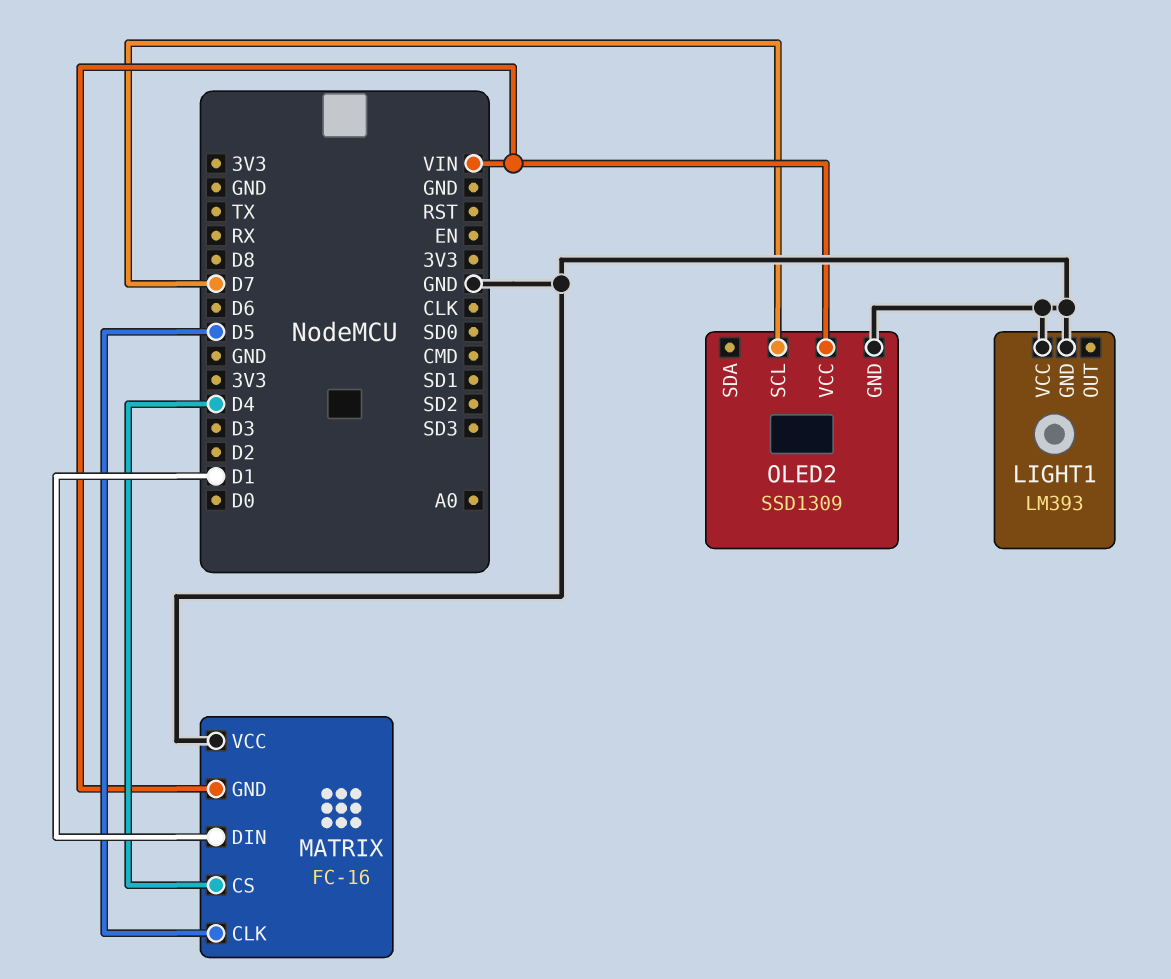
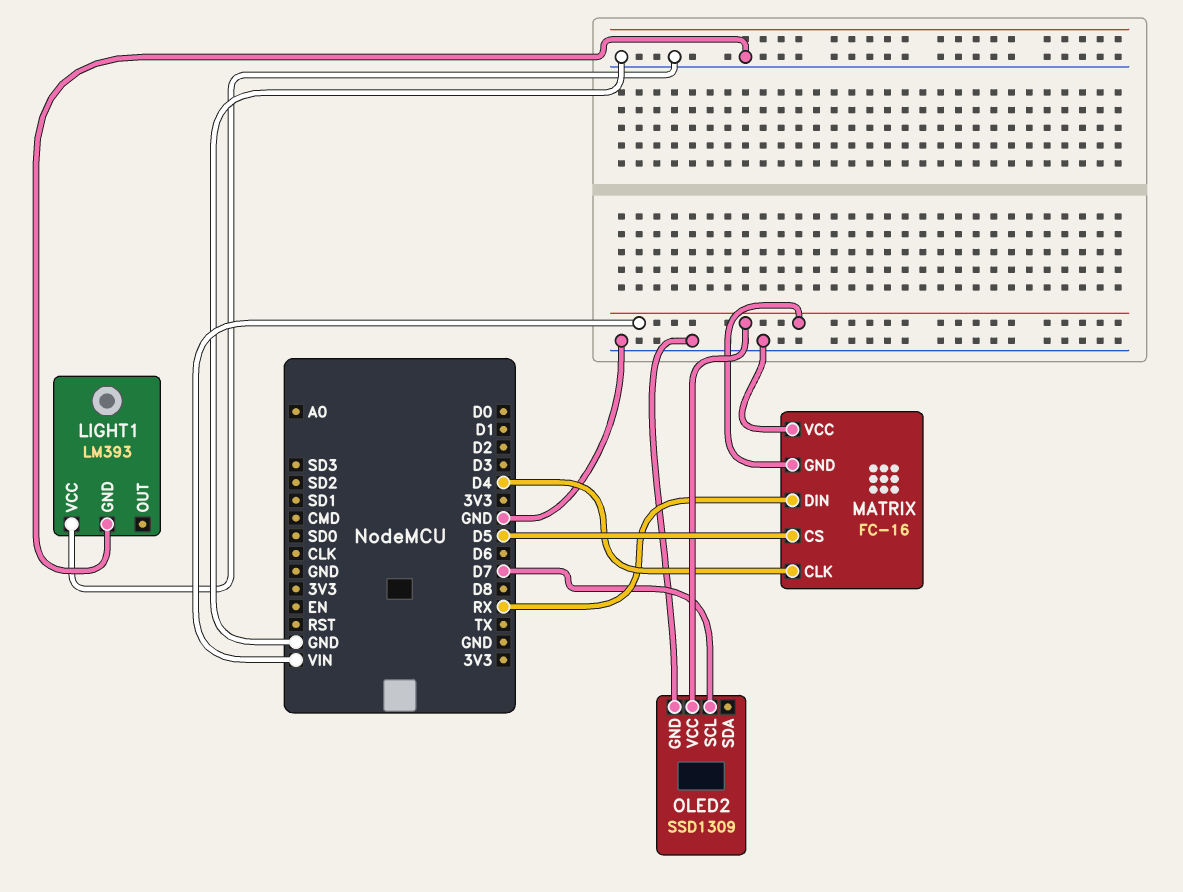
MATRIX pin CLK: D5 -> D4
MATRIX pin CS: D4 -> D5
MATRIX pin DIN: D1 -> RX

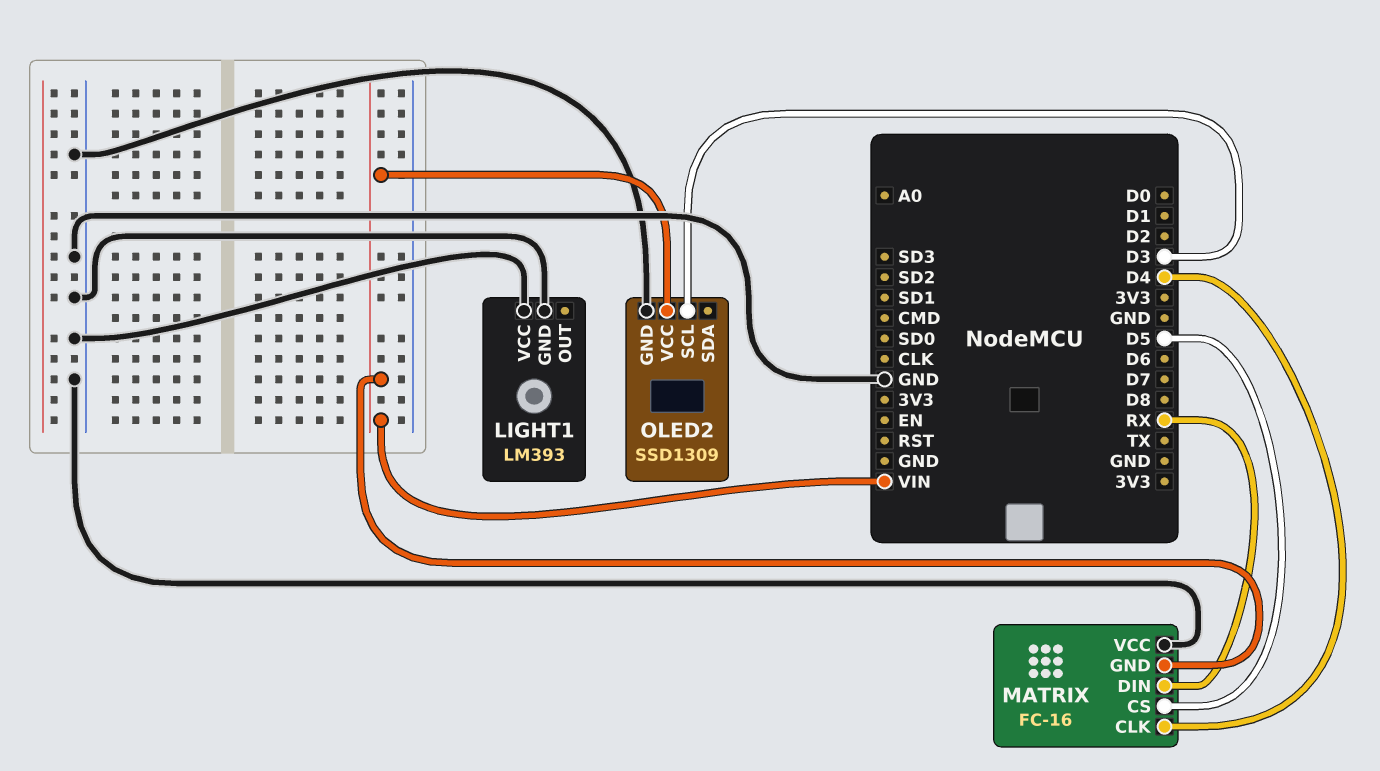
OLED2 pin SCL: D7 -> D3

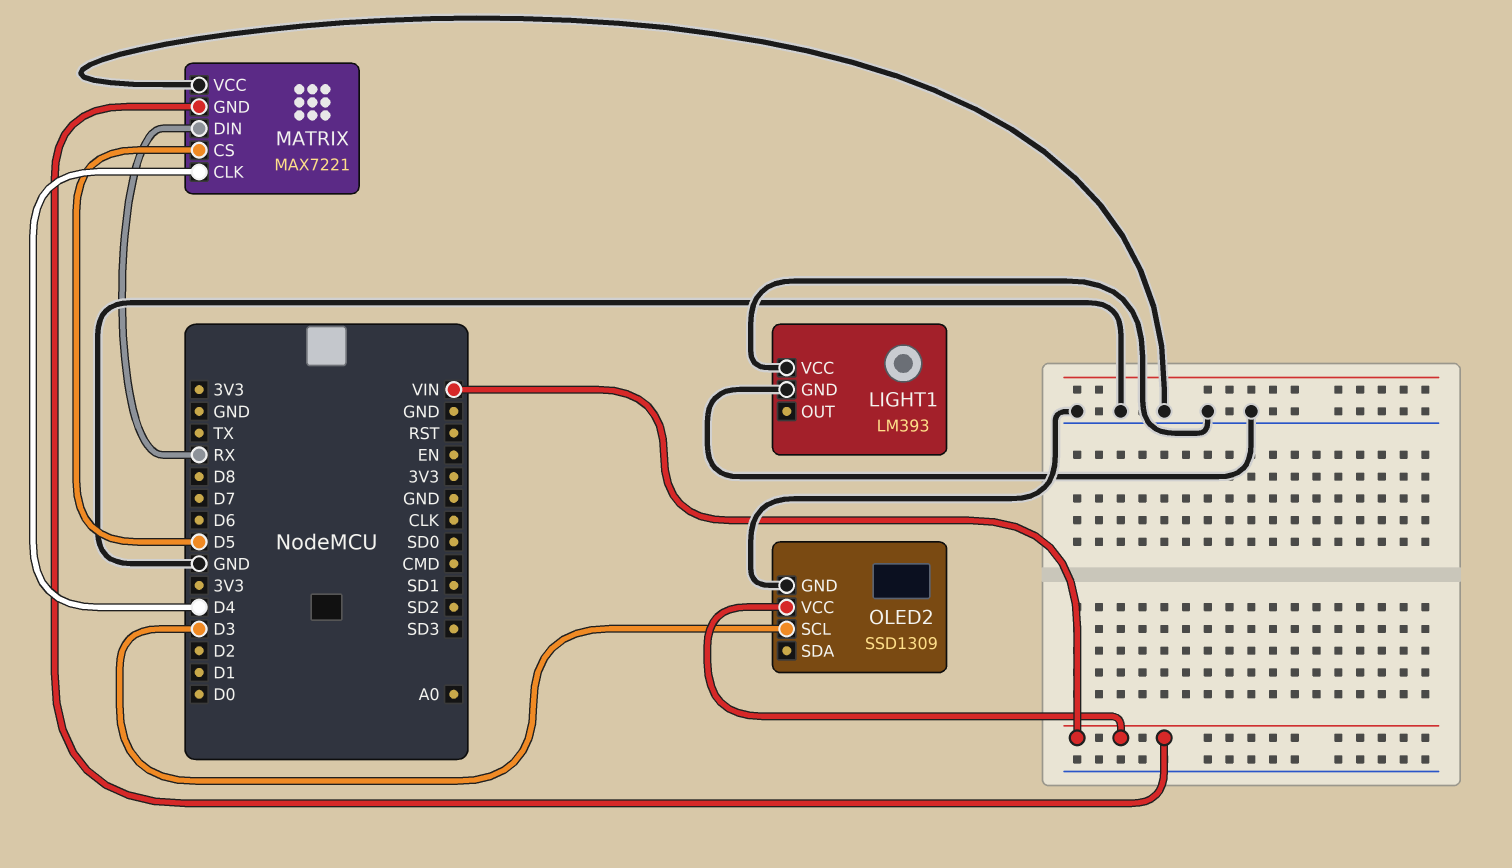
MATRIX: FC-16 -> MAX7221

